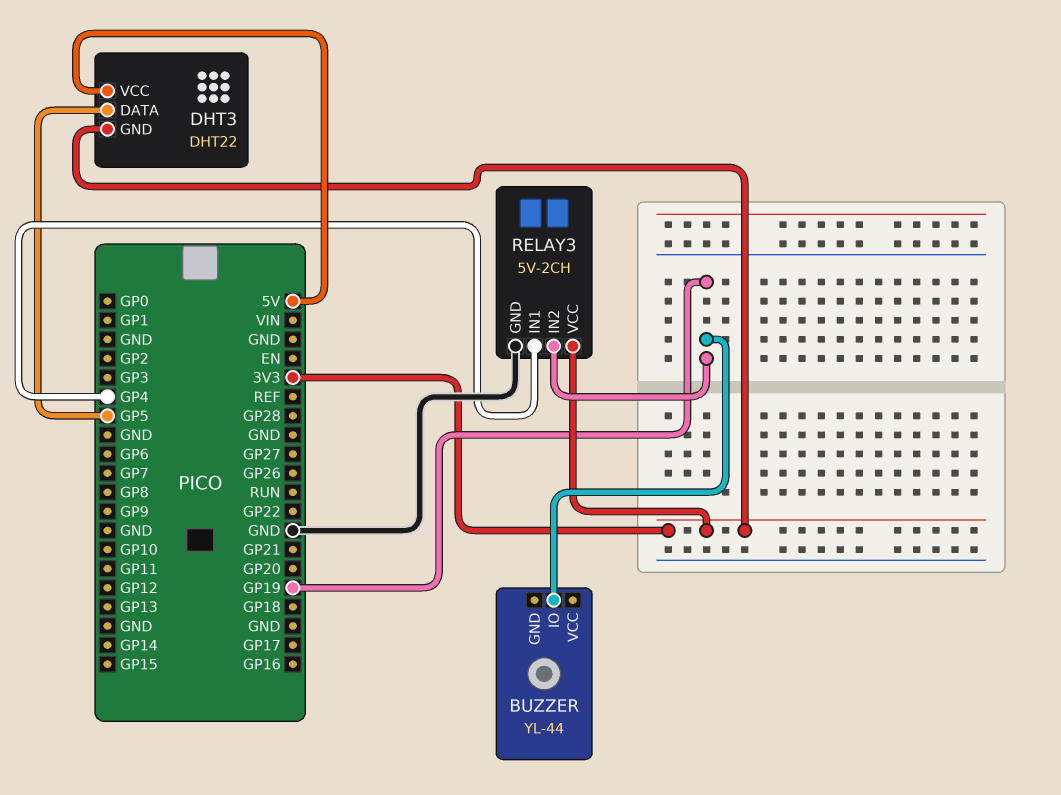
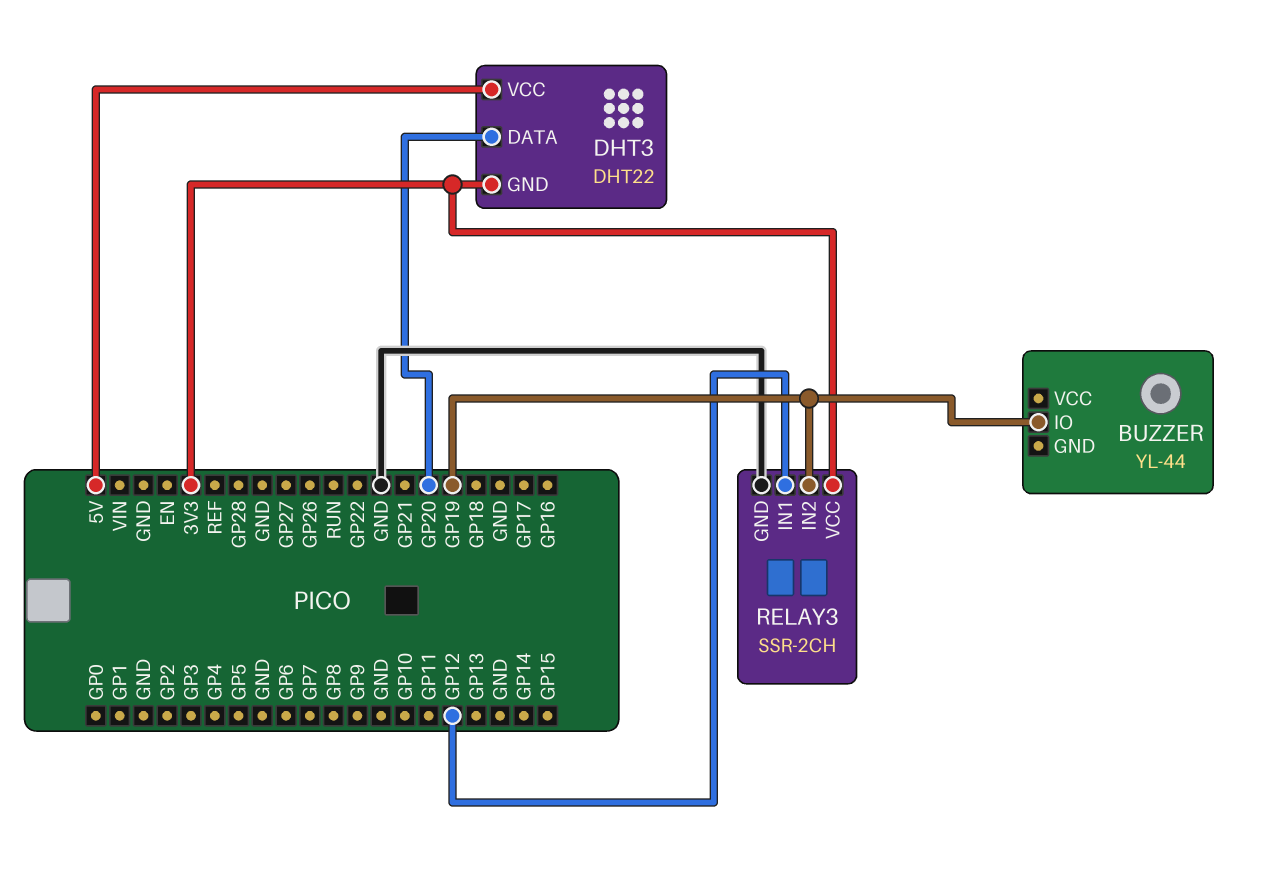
DHT3 pin DATA: GP5 -> GP20
RELAY3: 5V-2CH -> SSR-2CH
RELAY3 pin IN1: GP4 -> GP12

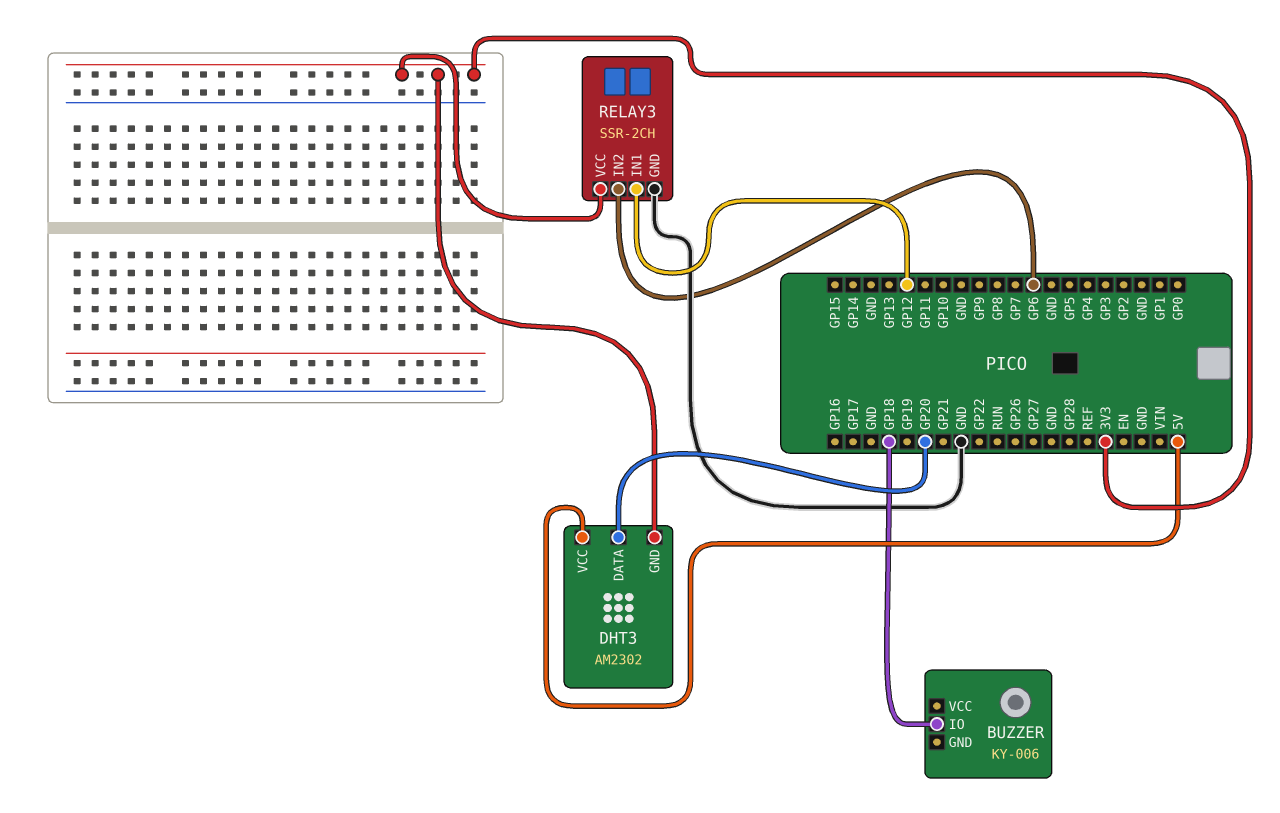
BUZZER: YL-44 -> KY-006
BUZZER pin IO: GP19 -> GP18
DHT3: DHT22 -> AM2302
RELAY3 pin IN2: GP19 -> GP6

